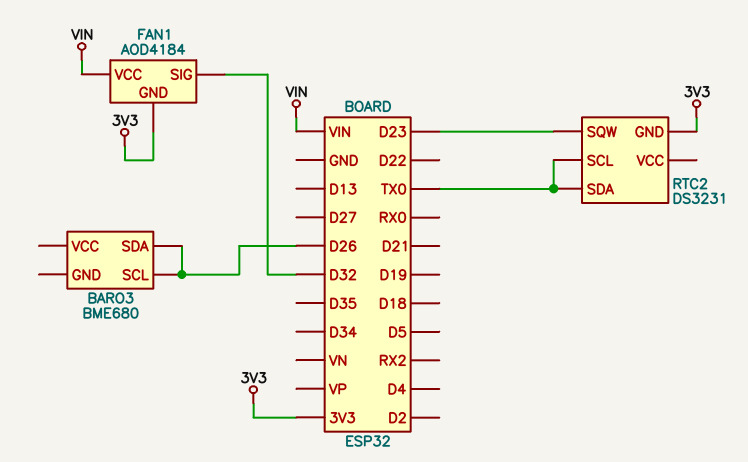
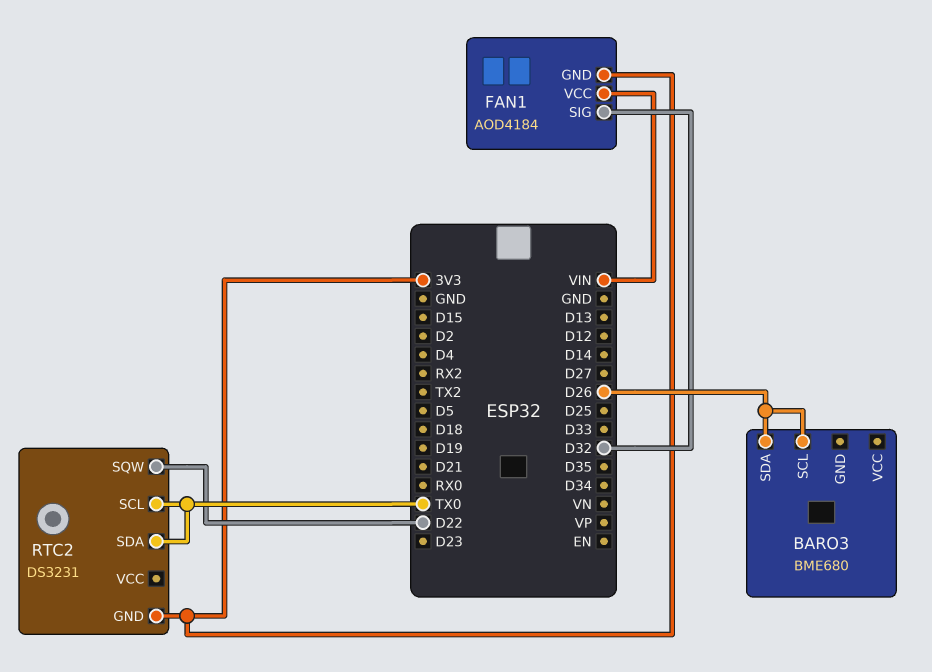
RTC2 pin SQW: D23 -> D22

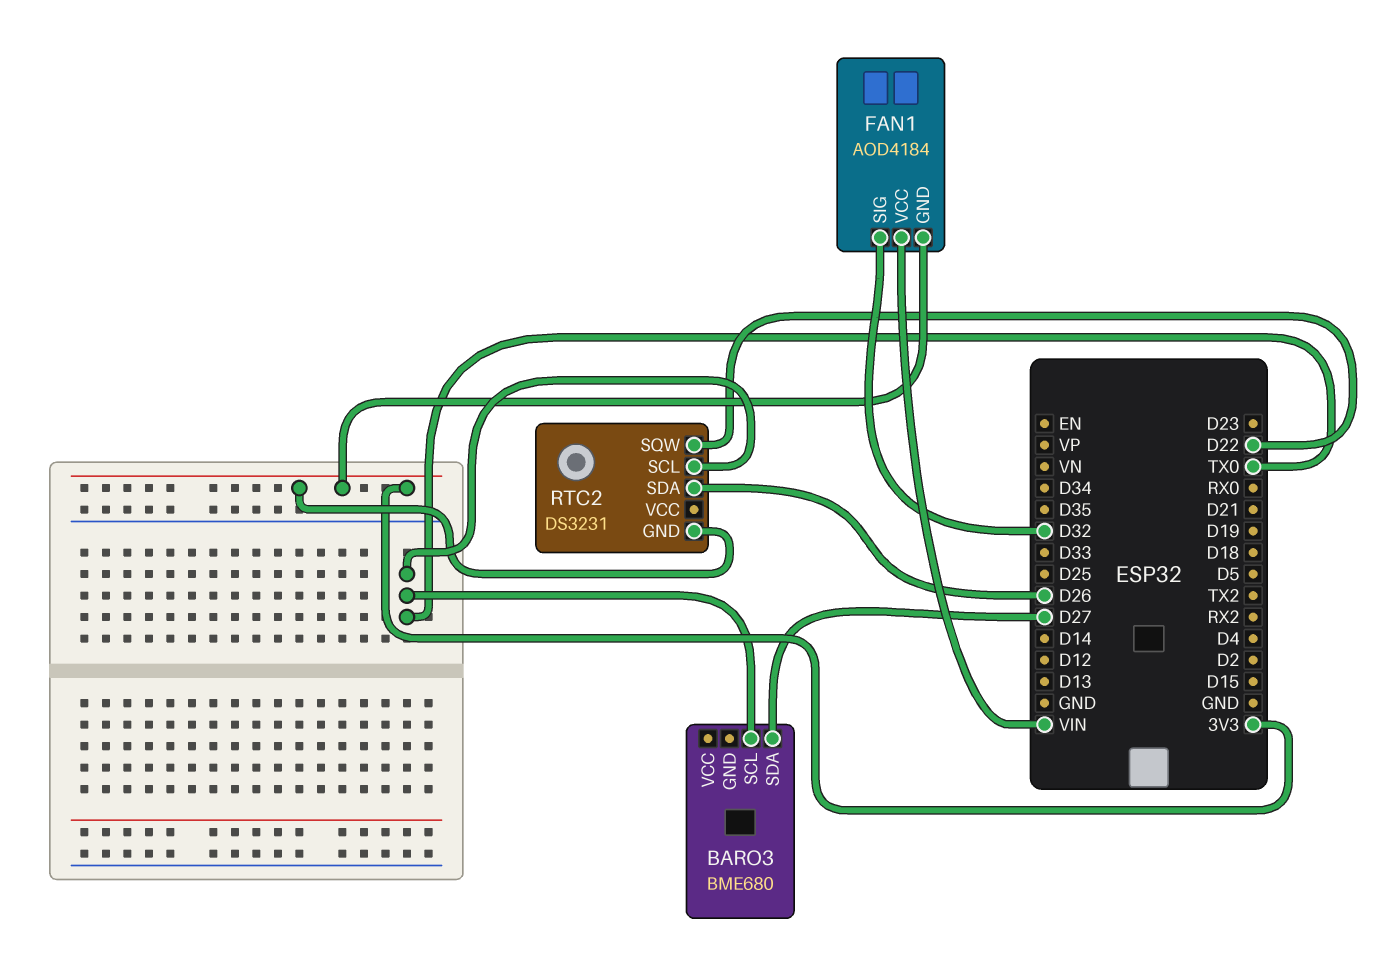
BARO3 pin SCL: D26 -> TX0
BARO3 pin SDA: D26 -> D27
RTC2 pin SDA: TX0 -> D26

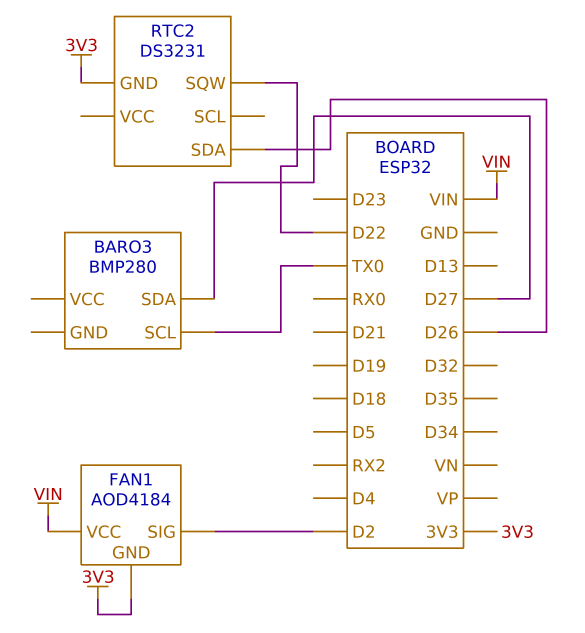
BARO3: BME680 -> BMP280
FAN1 pin SIG: D32 -> D2
RTC2 pin SCL: TX0 -> none

